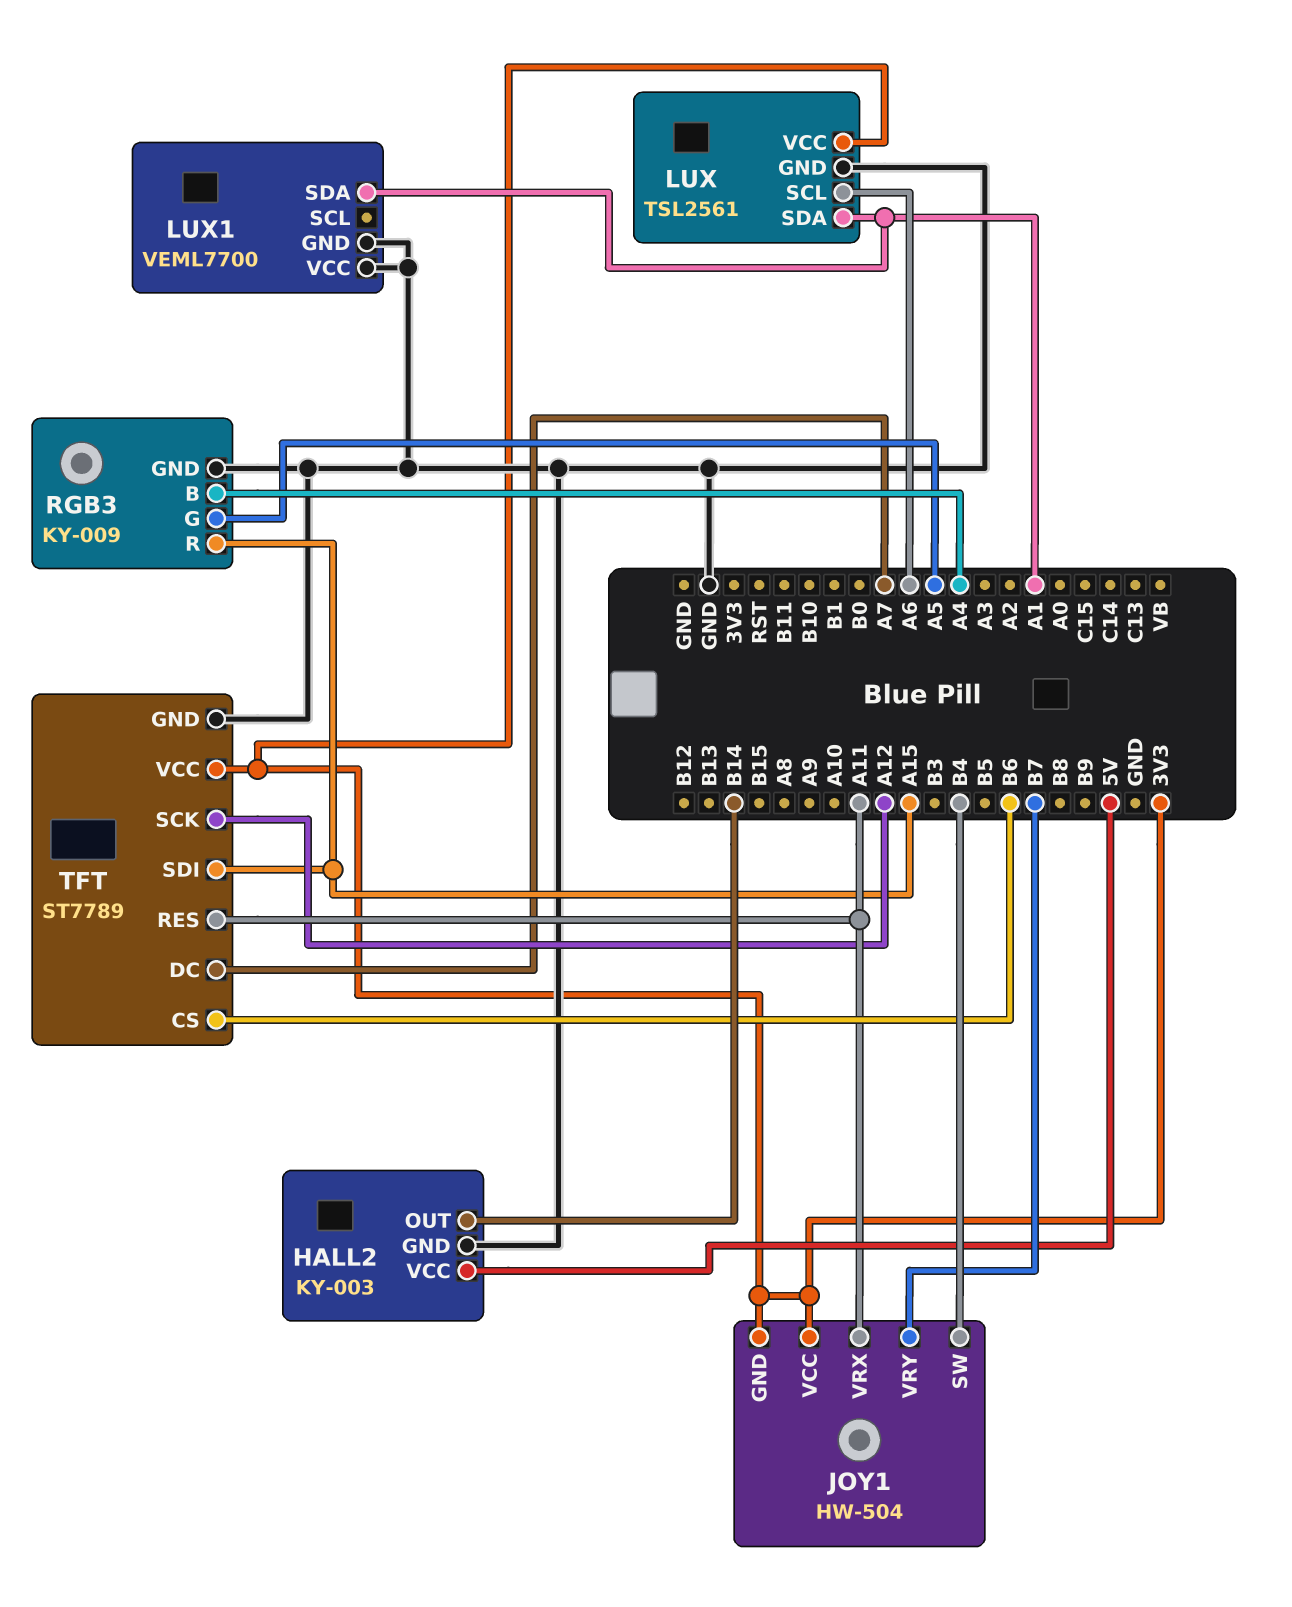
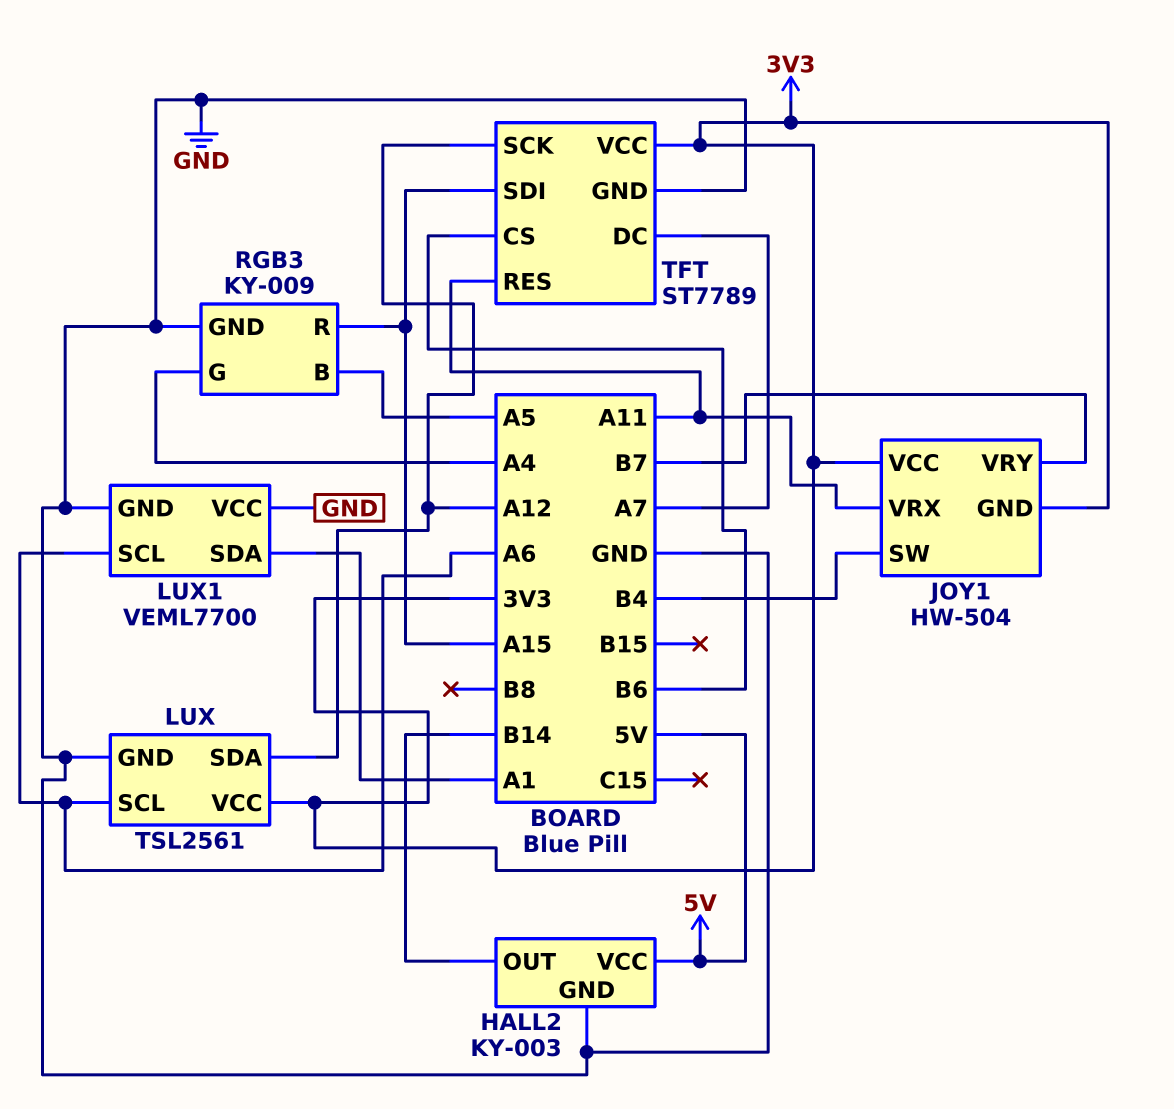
LUX pin SDA: A1 -> A12
LUX1 pin SCL: none -> A6
RGB3 pin B: A4 -> A5
RGB3 pin G: A5 -> A4

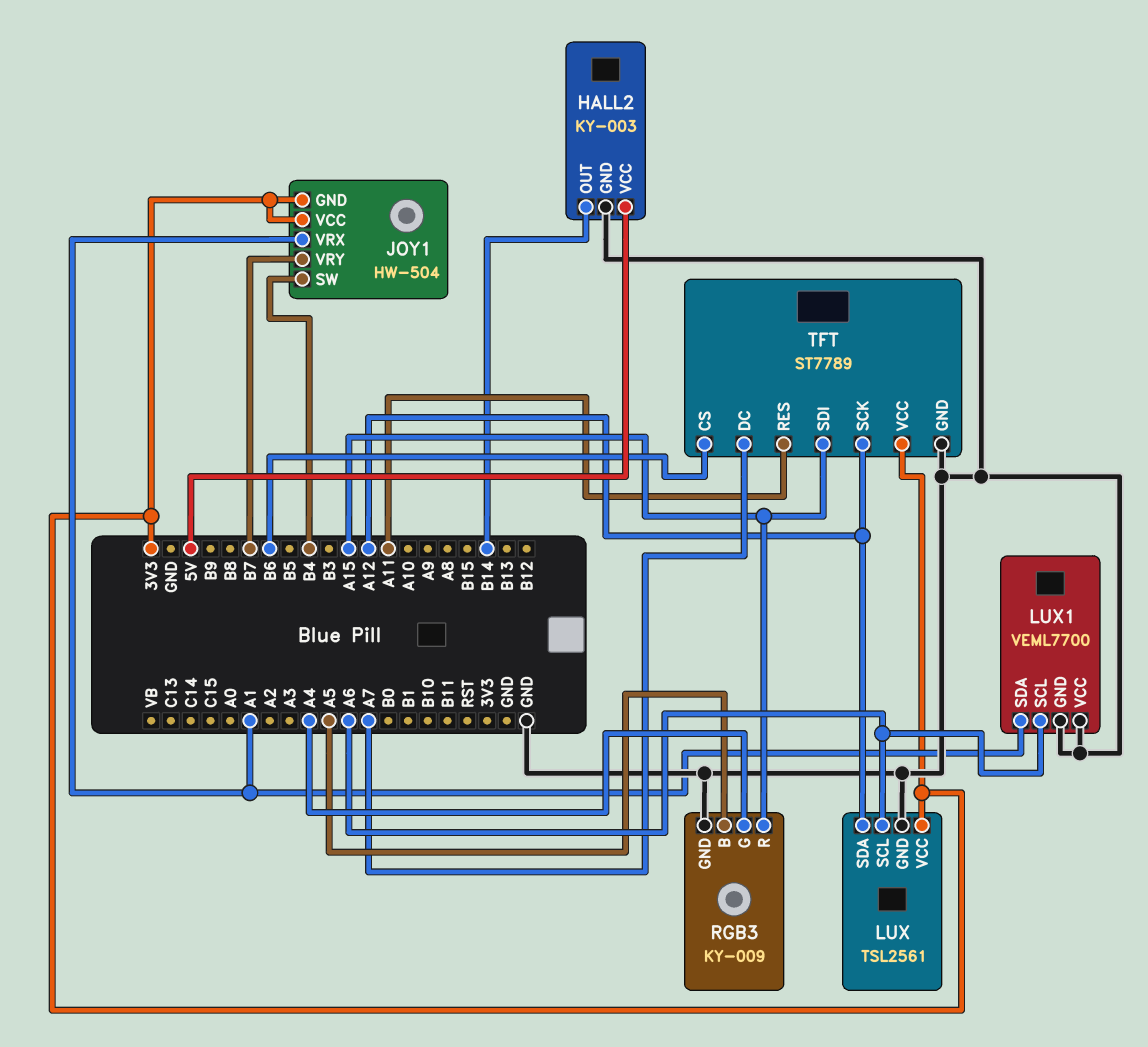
JOY1 pin VRX: A11 -> A1

